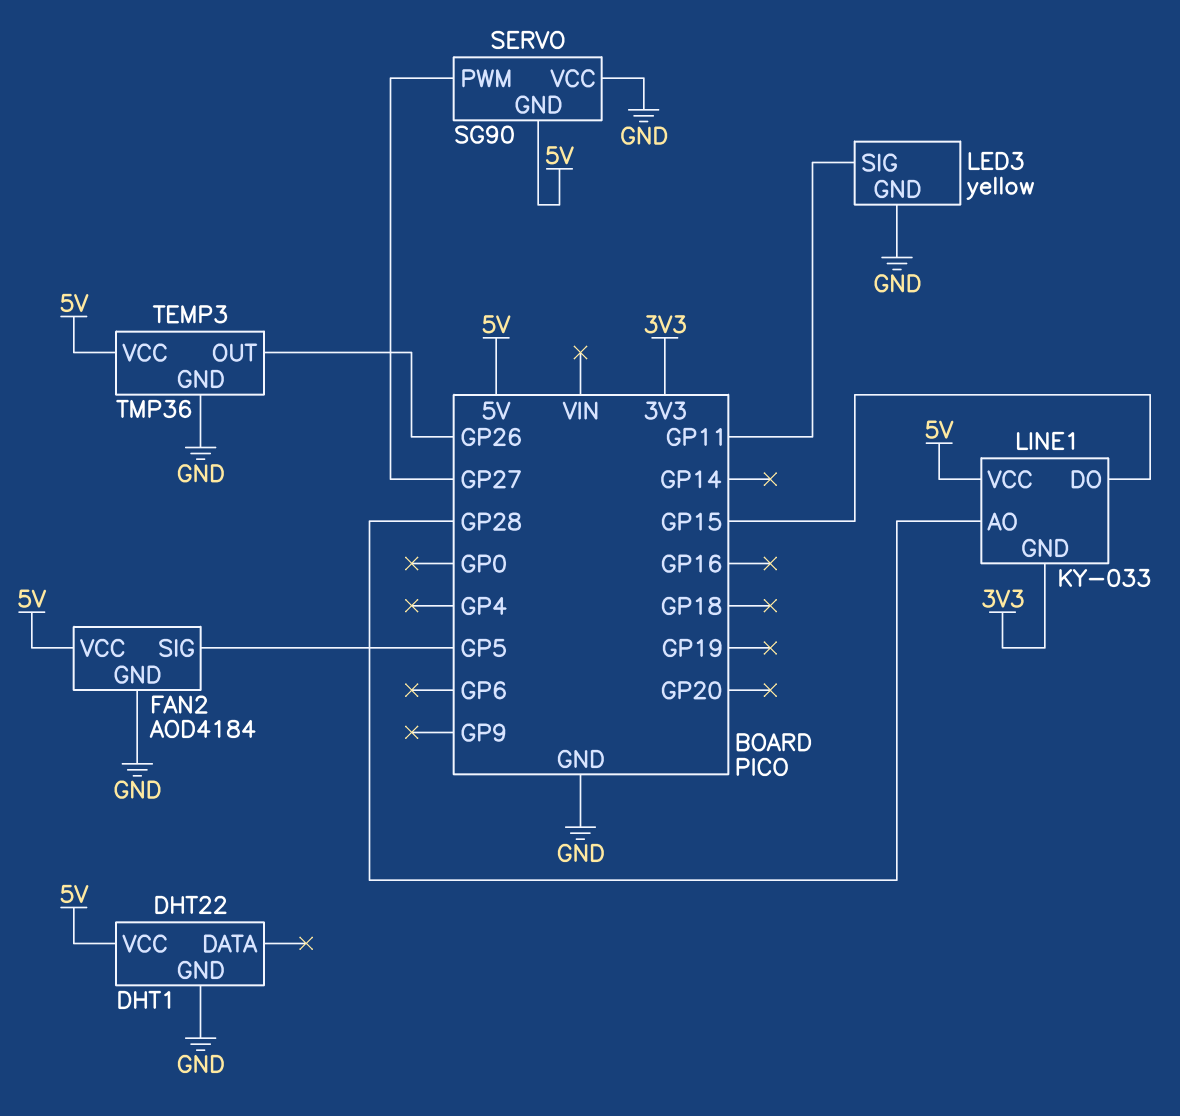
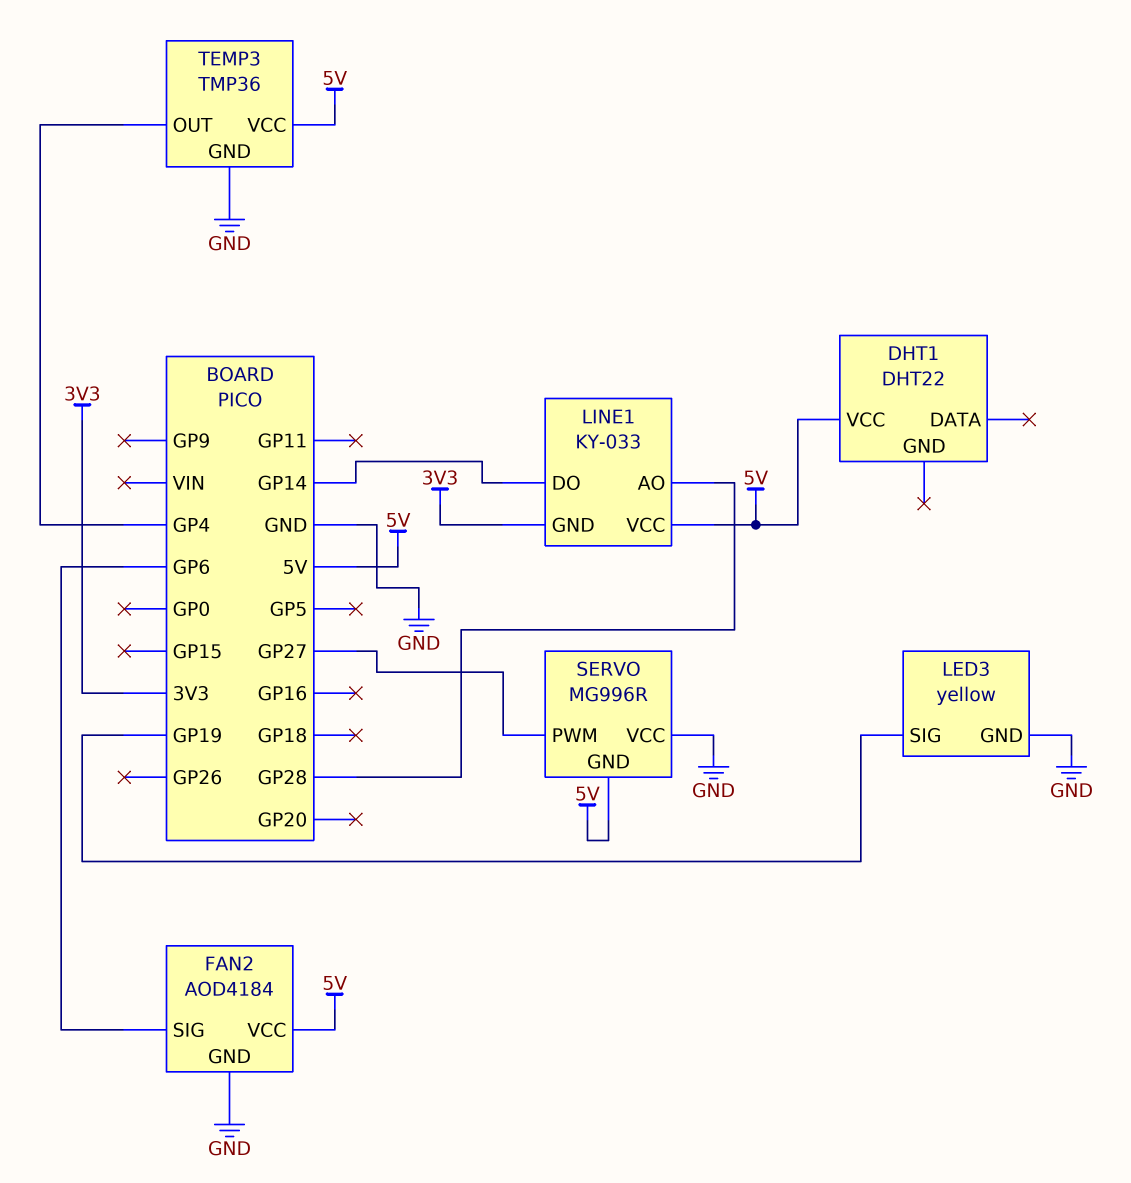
DHT1 pin GND: GND -> none
FAN2 pin SIG: GP5 -> GP6
LED3 pin SIG: GP11 -> GP19
LINE1 pin DO: GP15 -> GP14
SERVO: SG90 -> MG996R
TEMP3 pin OUT: GP26 -> GP4

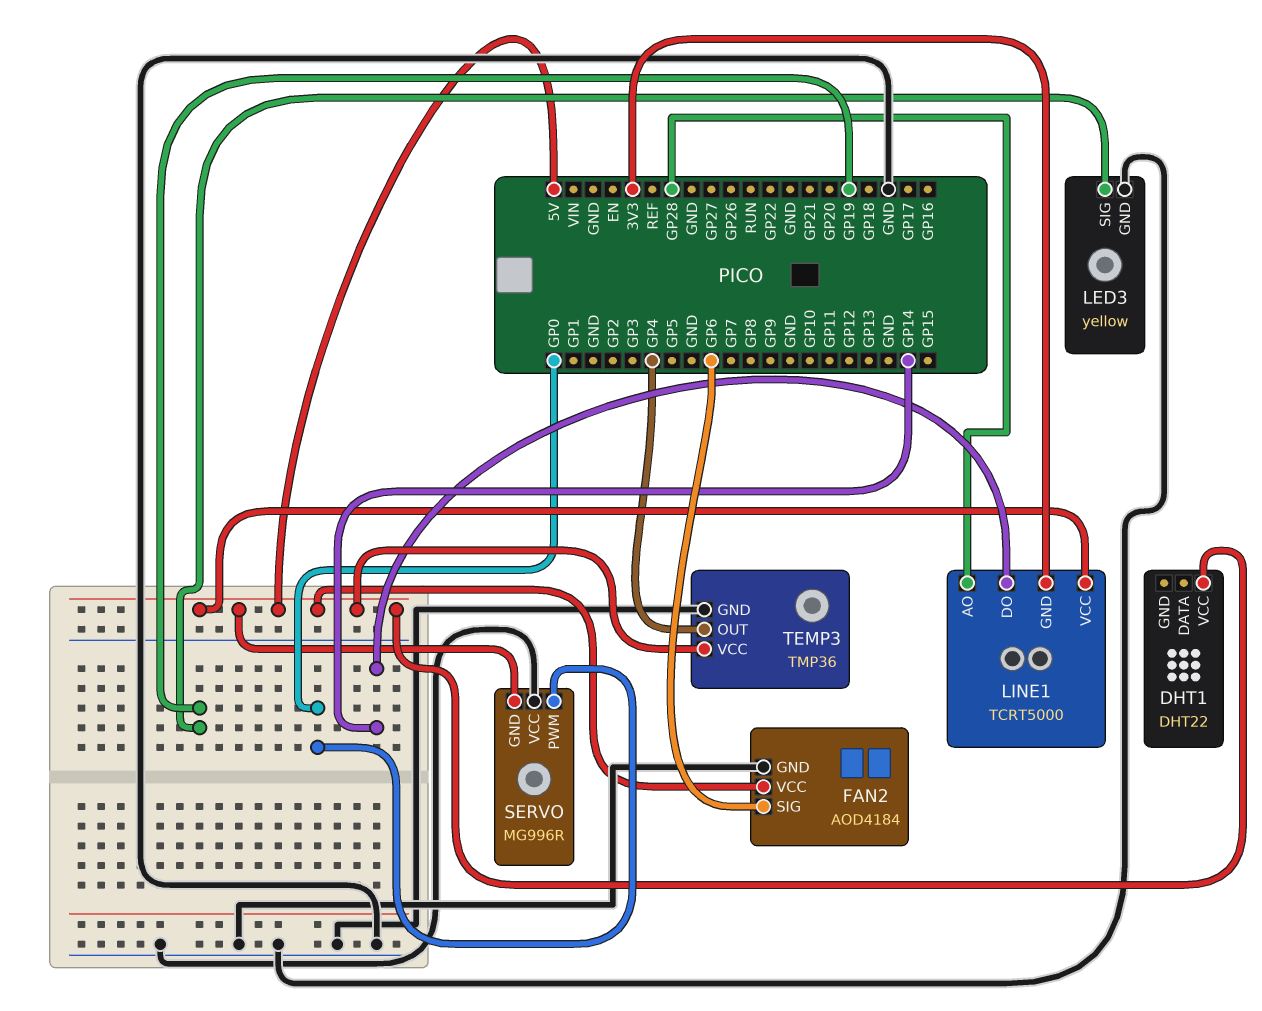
LINE1: KY-033 -> TCRT5000
SERVO pin PWM: GP27 -> GP0

